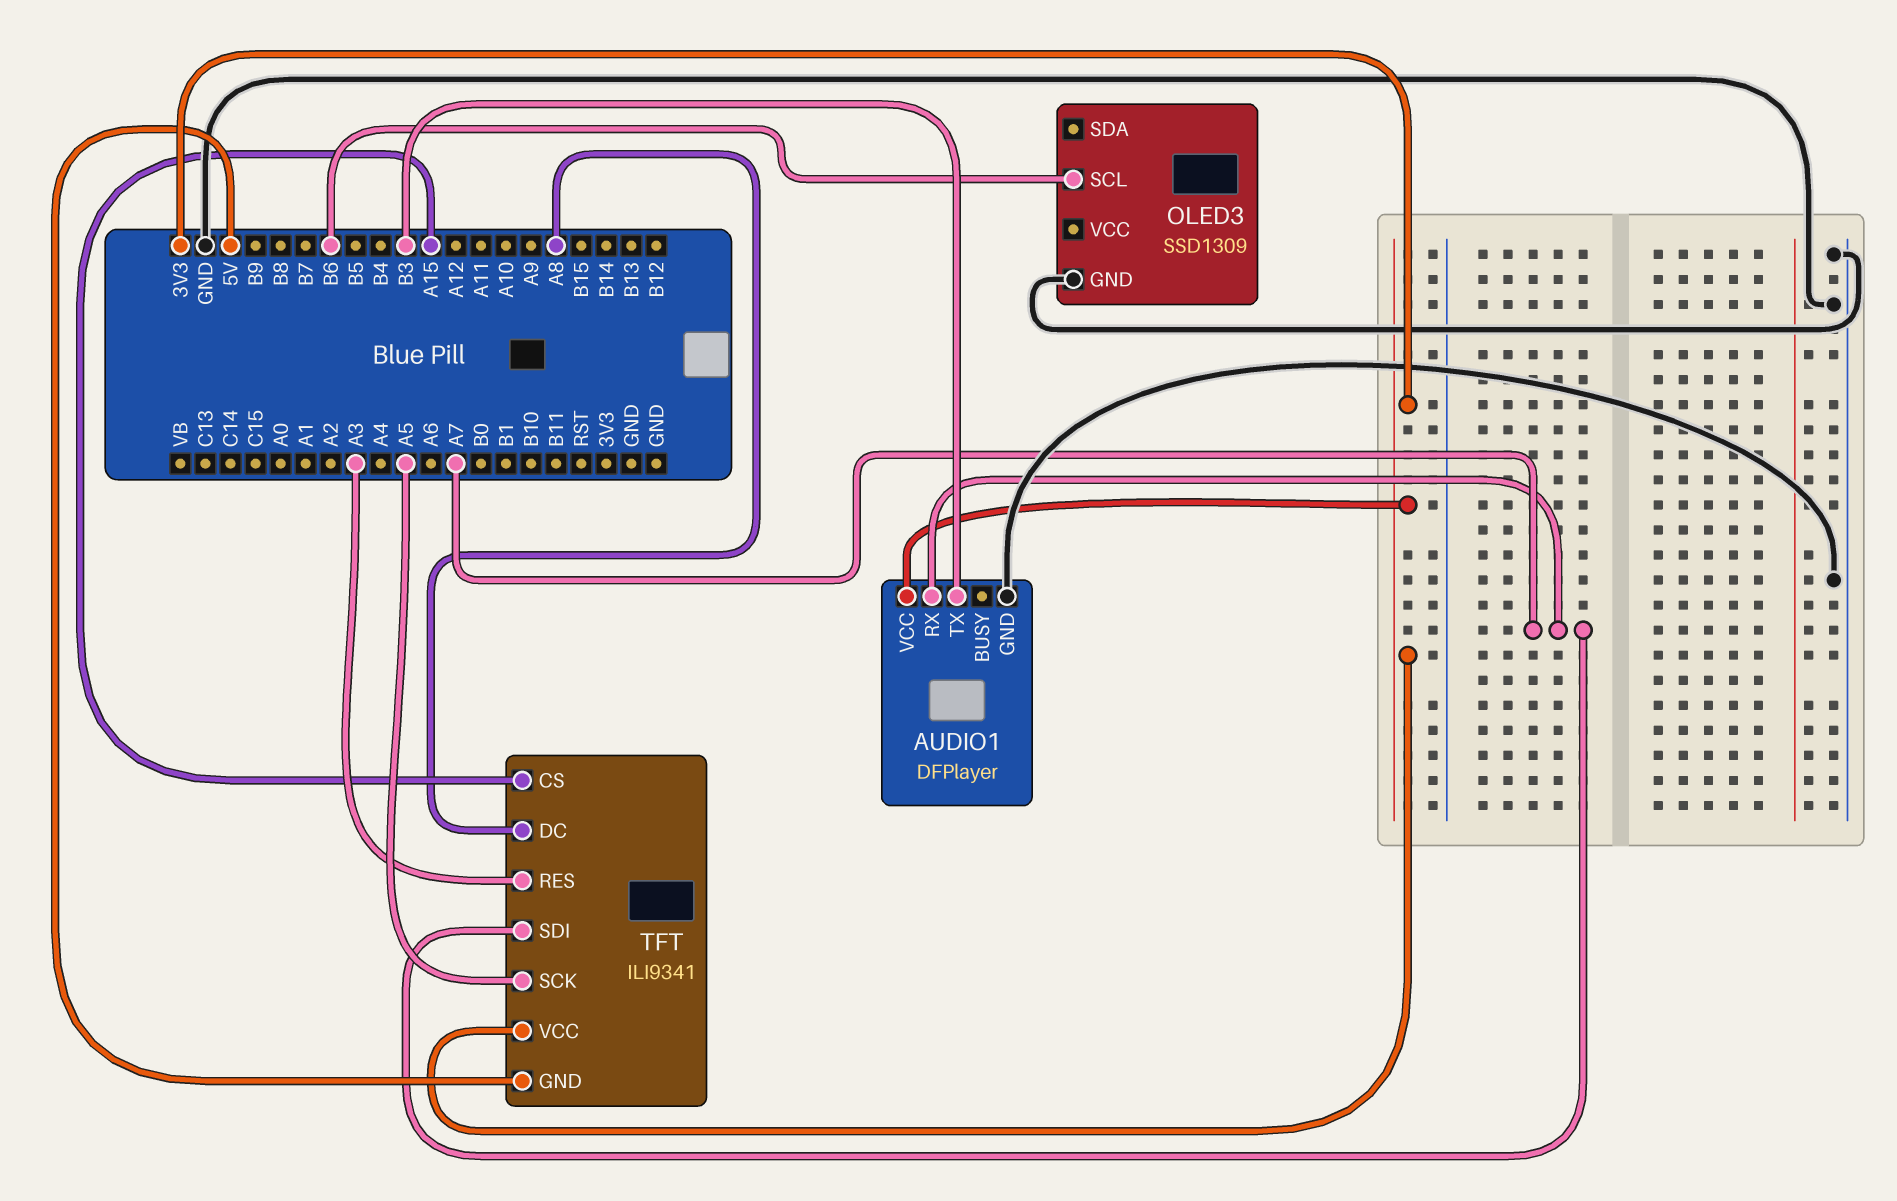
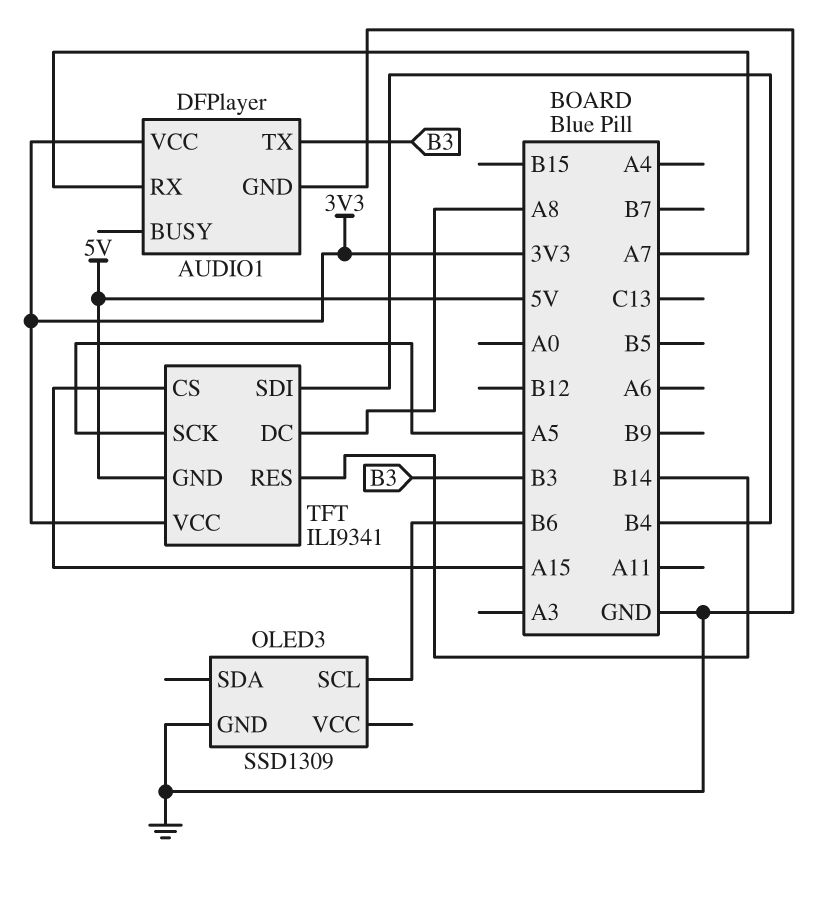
TFT pin RES: A3 -> B14
TFT pin SDI: A7 -> B4

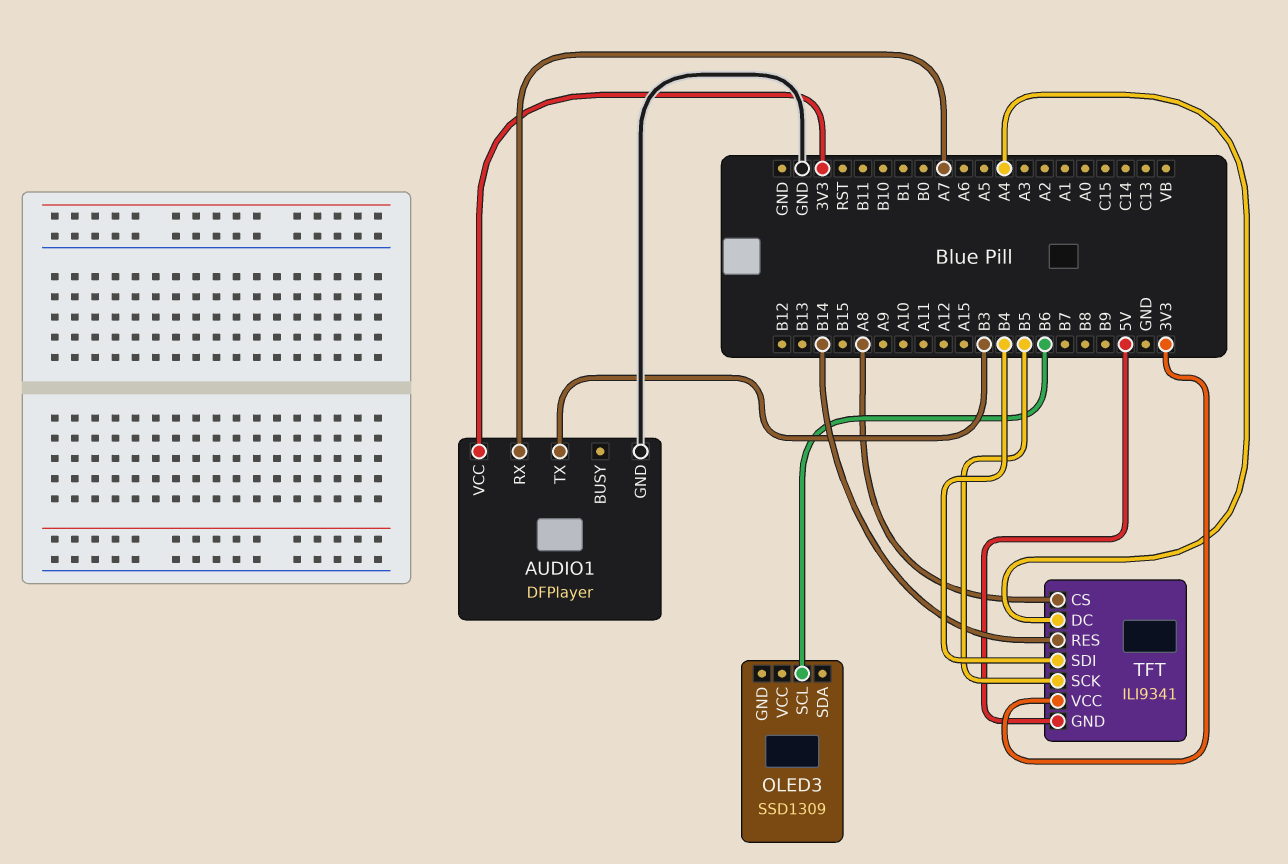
OLED3 pin GND: GND -> none
TFT pin CS: A15 -> A8
TFT pin DC: A8 -> A4
TFT pin SCK: A5 -> B5

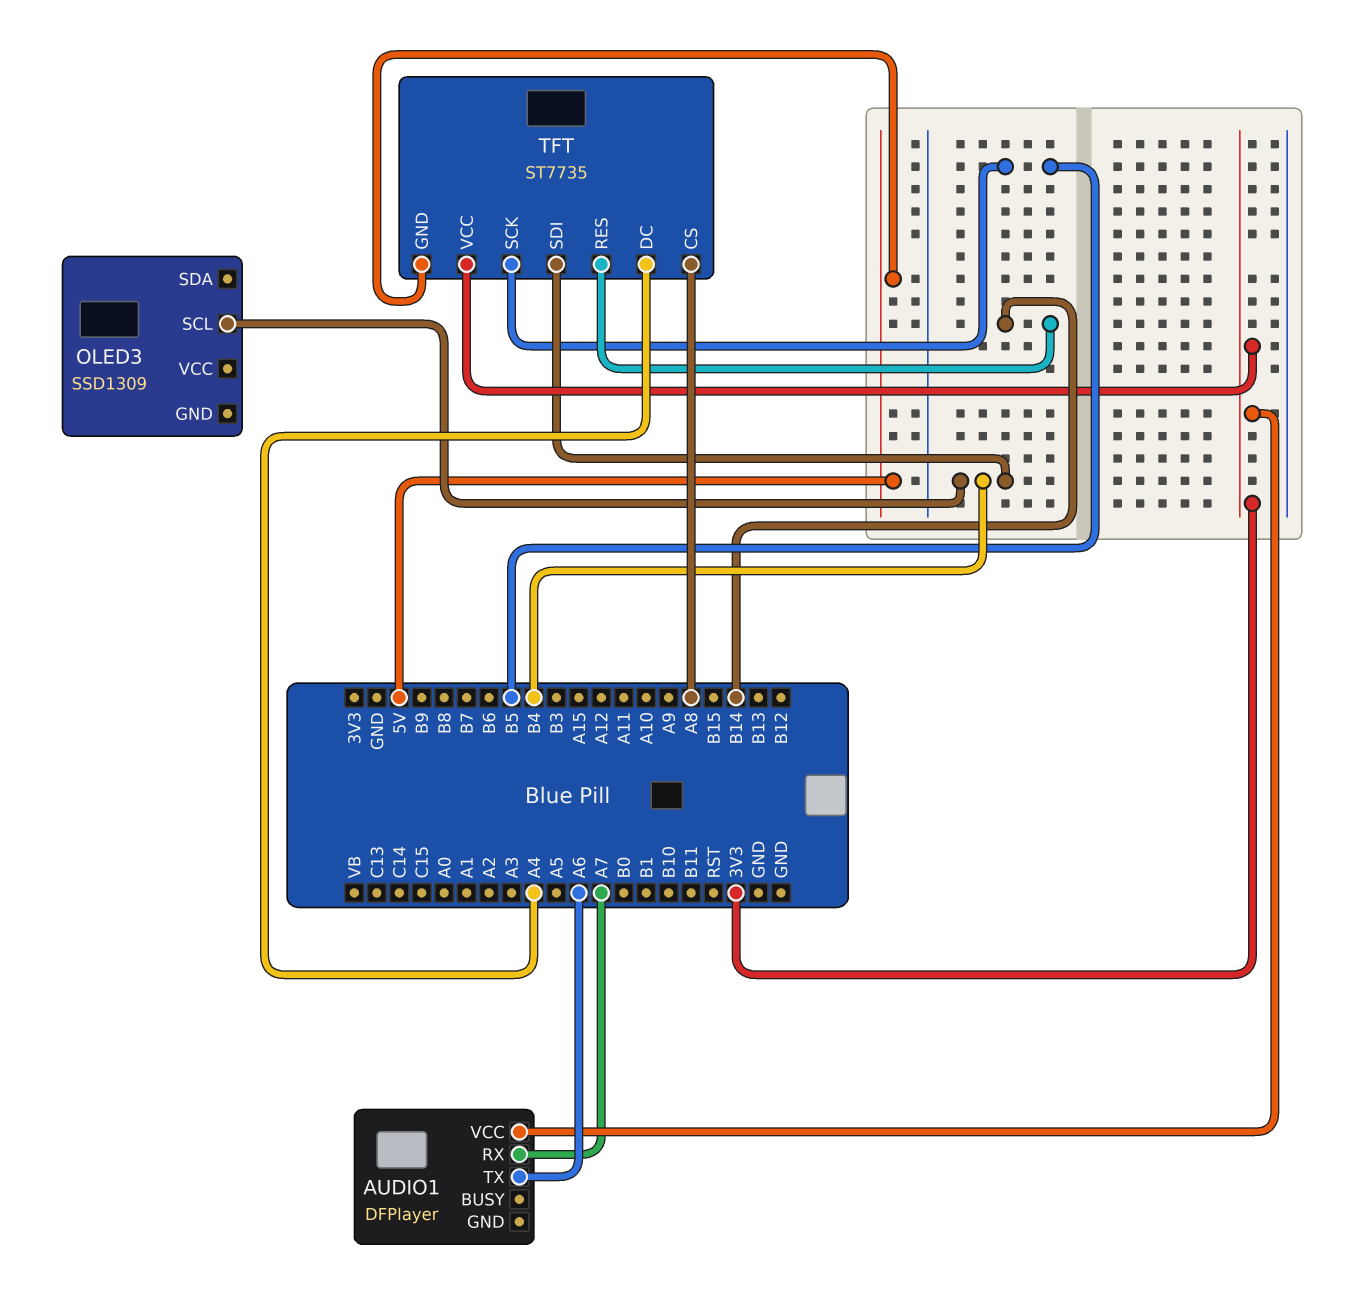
AUDIO1 pin GND: GND -> none
AUDIO1 pin TX: B3 -> A6
OLED3 pin SCL: B6 -> B4
TFT: ILI9341 -> ST7735

